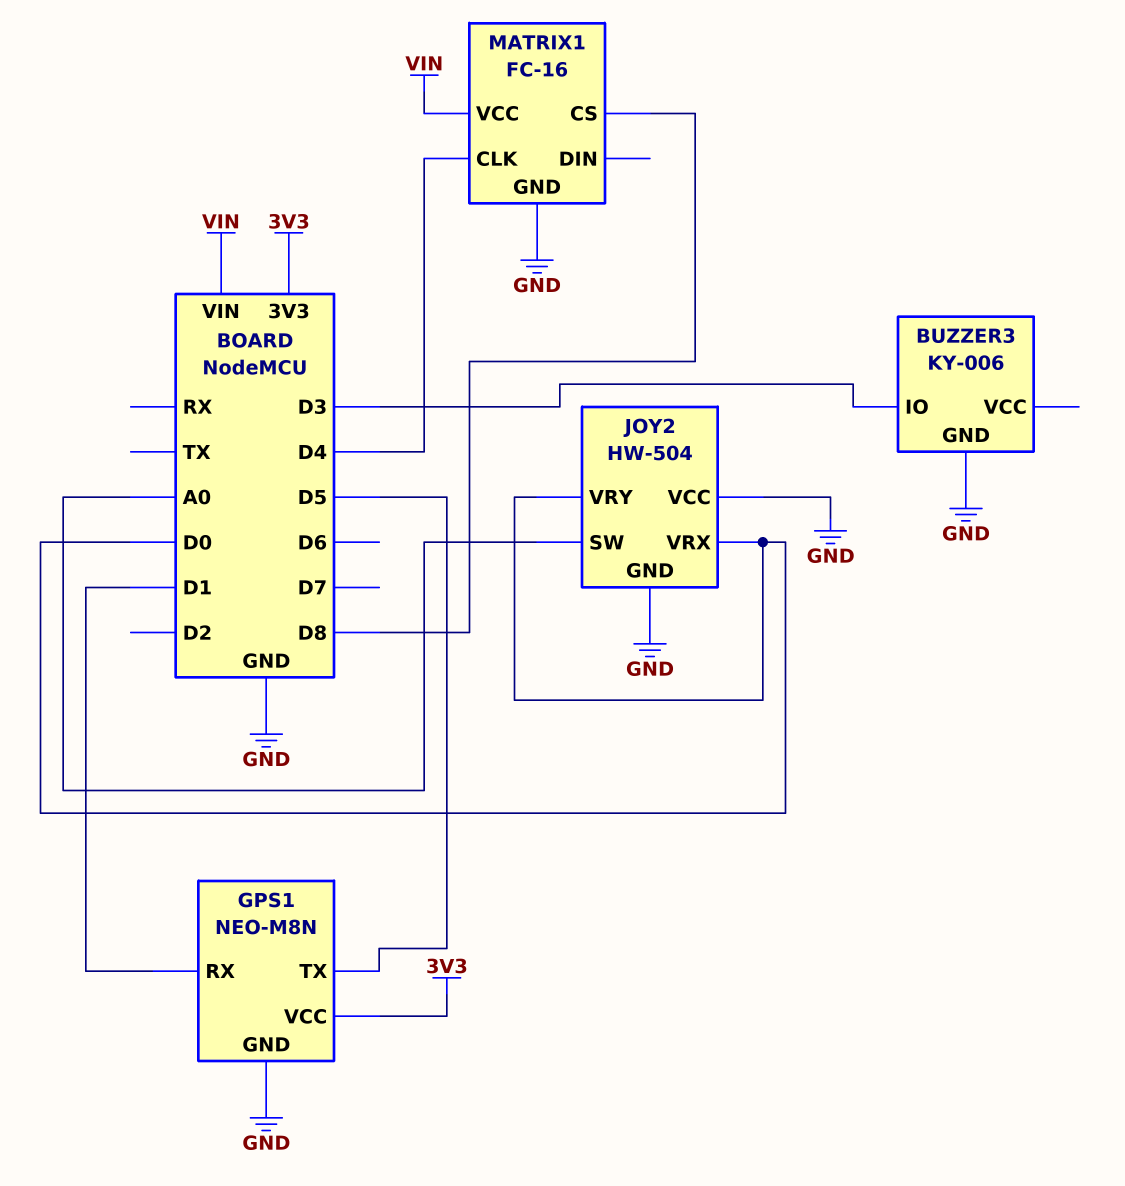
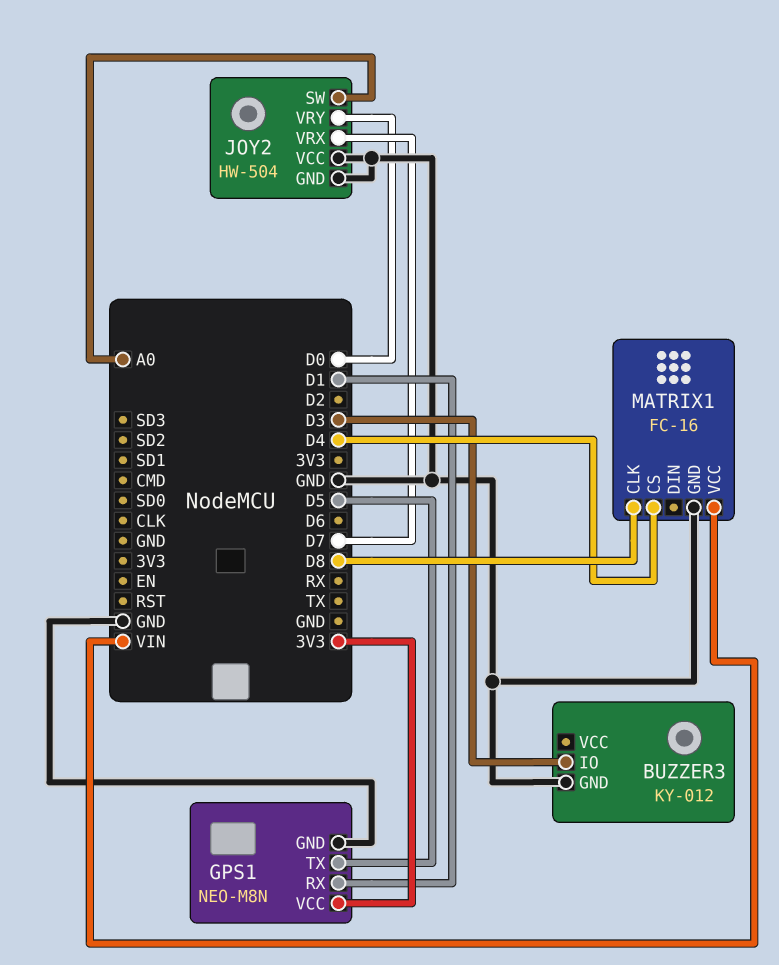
BUZZER3: KY-006 -> KY-012
JOY2 pin VRX: D0 -> D7
MATRIX1 pin CLK: D4 -> D8
MATRIX1 pin CS: D8 -> D4

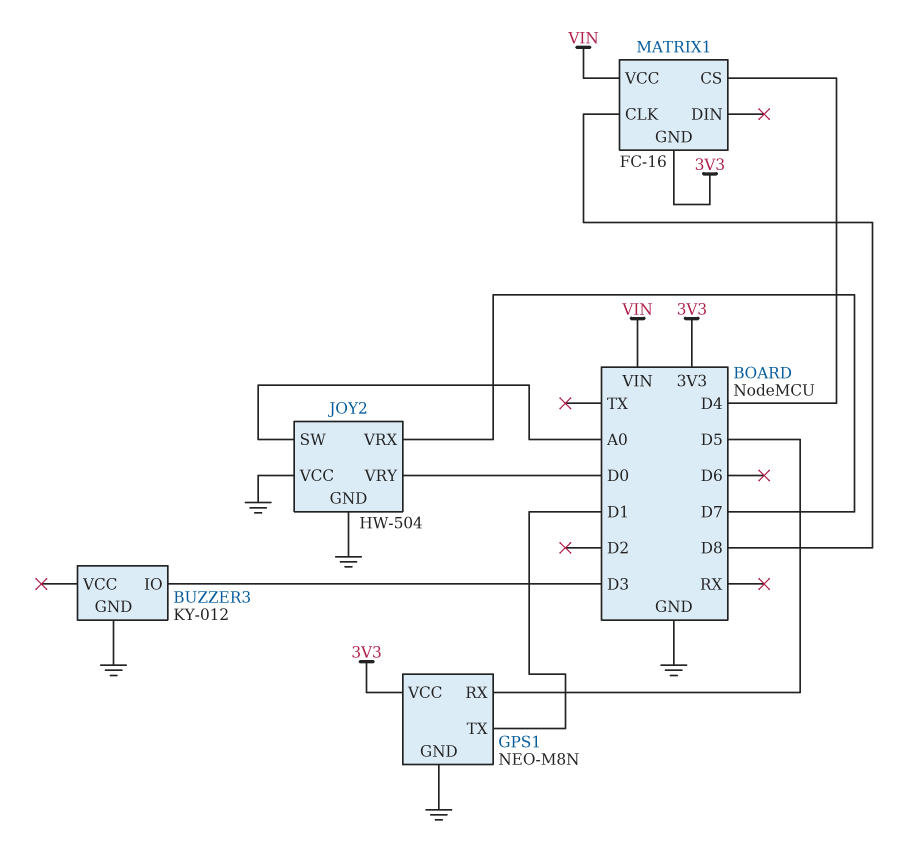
GPS1 pin RX: D1 -> D5
GPS1 pin TX: D5 -> D1
MATRIX1 pin GND: GND -> 3V3

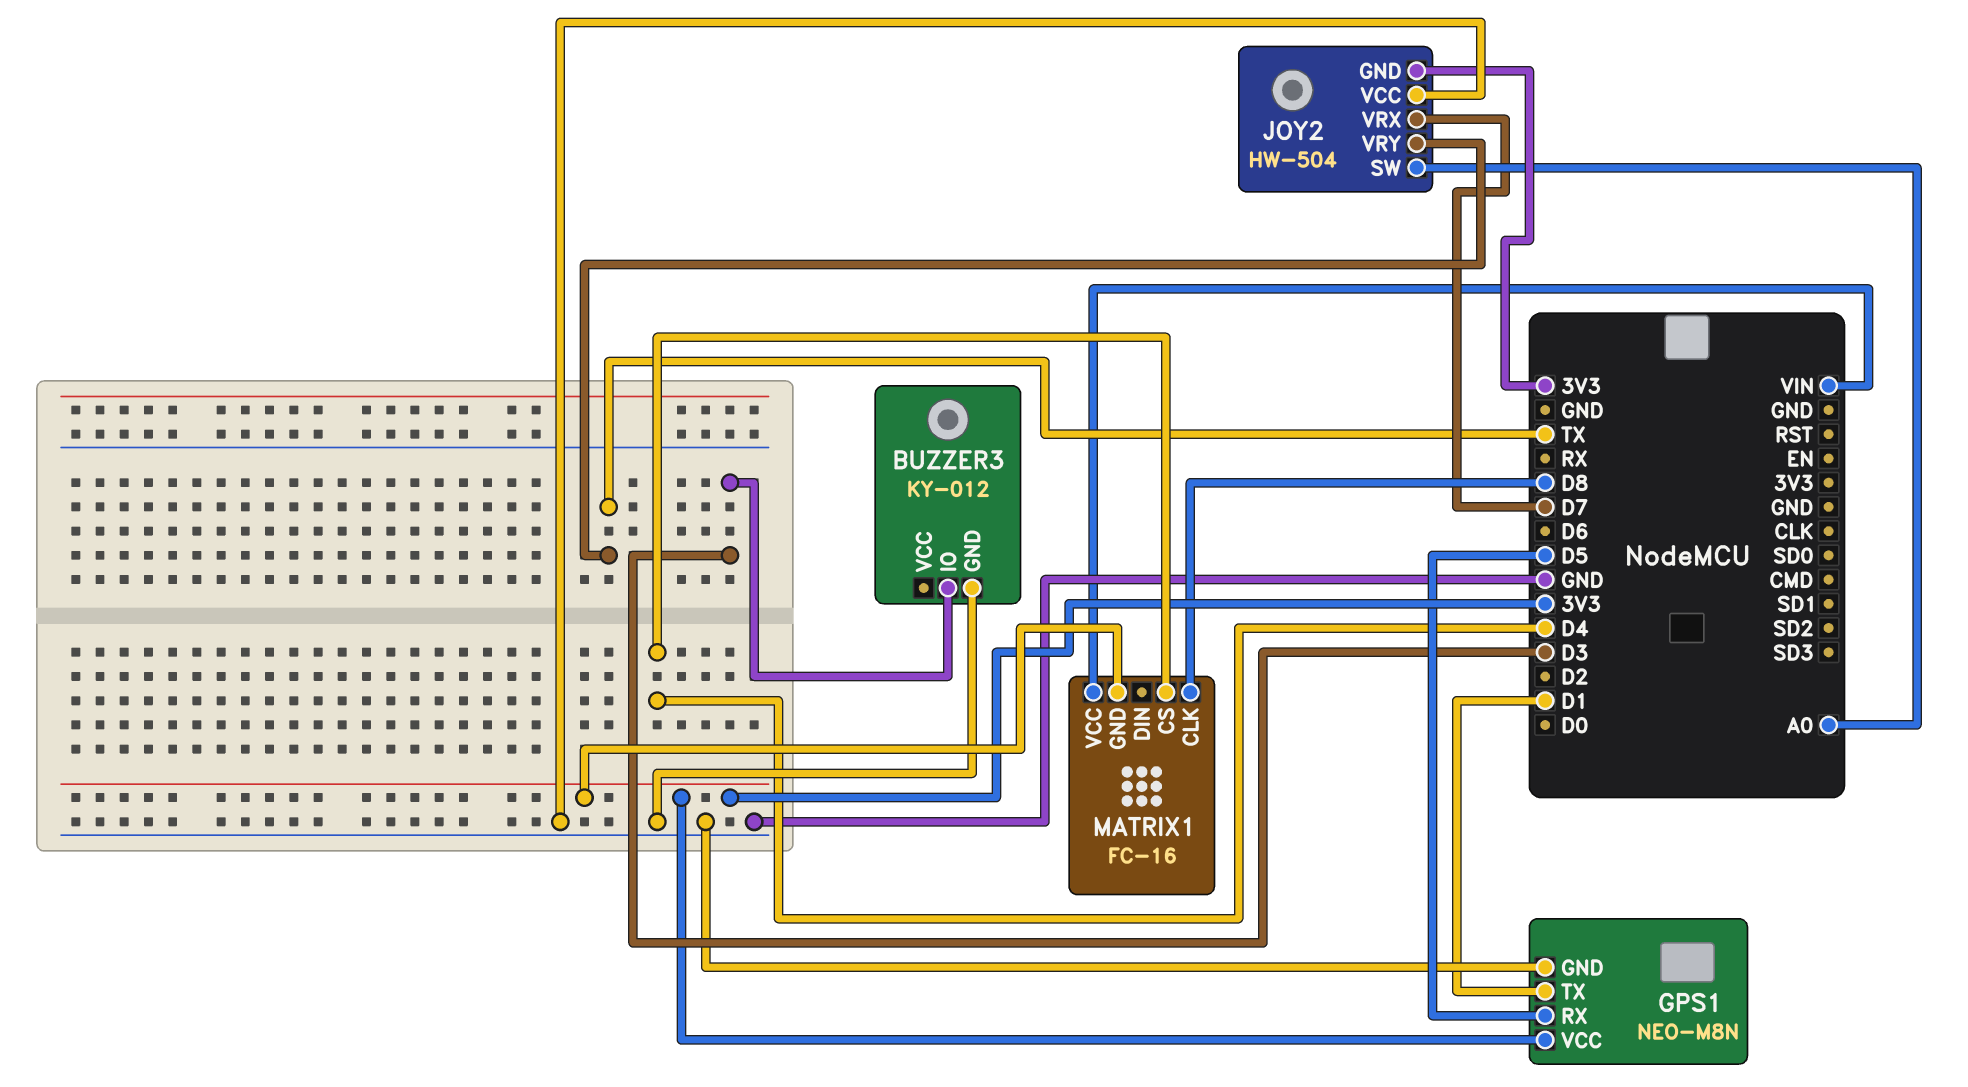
JOY2 pin GND: GND -> 3V3
JOY2 pin VRY: D0 -> TX

